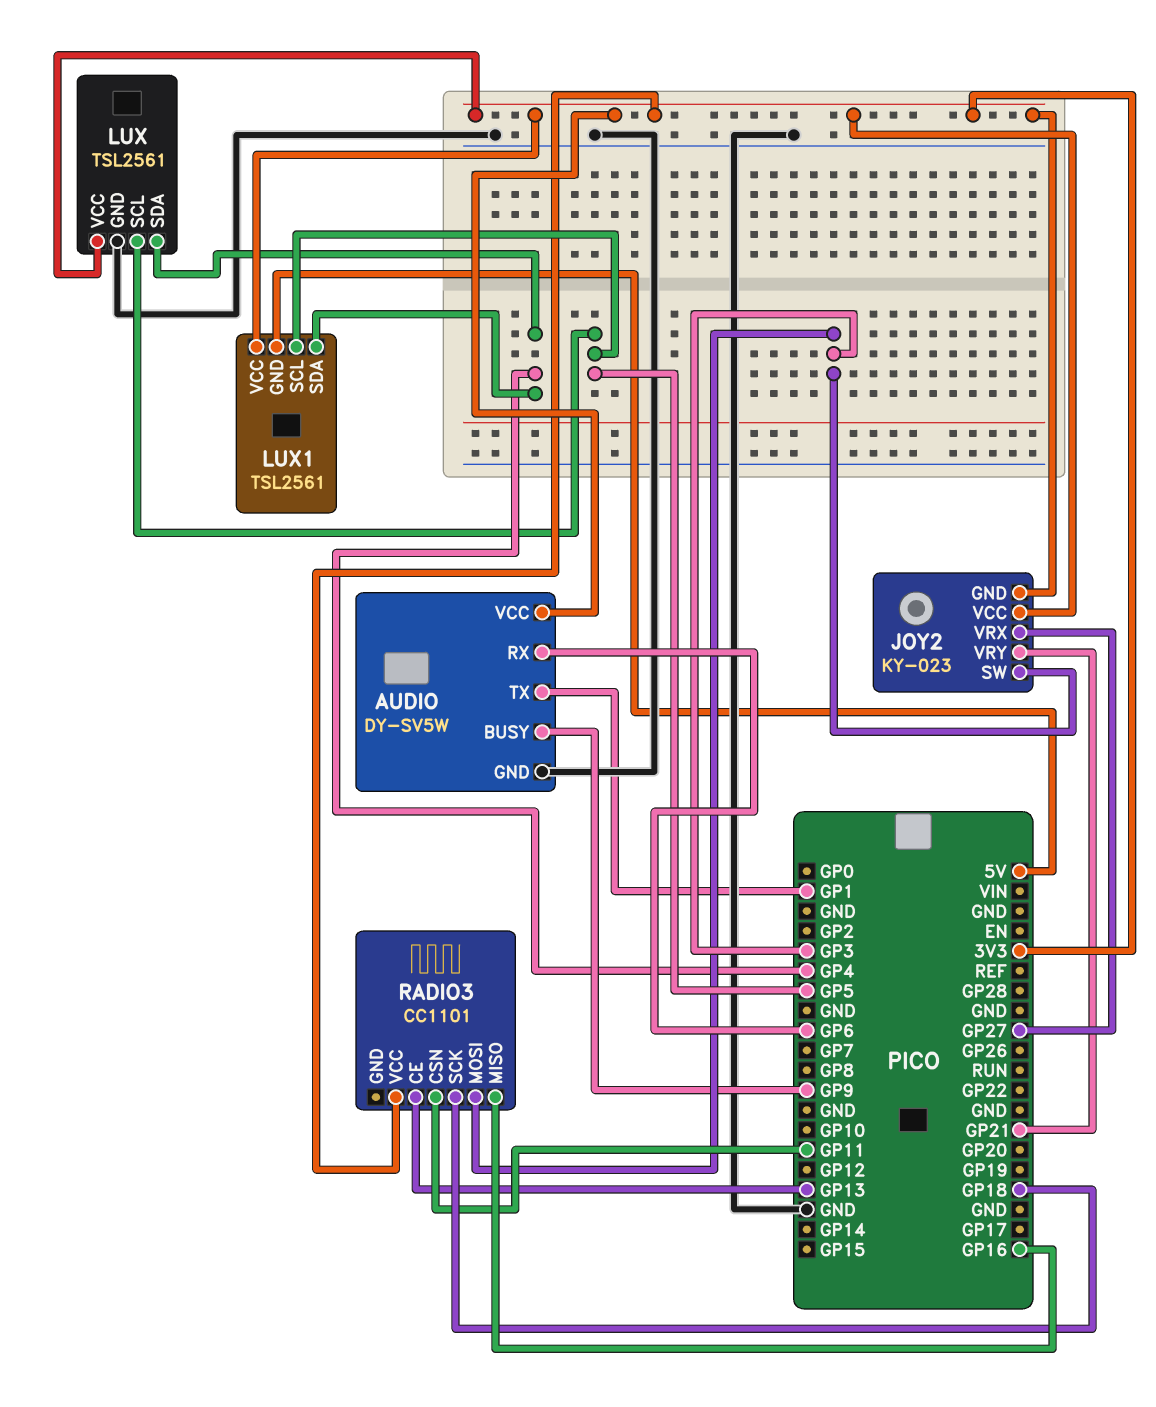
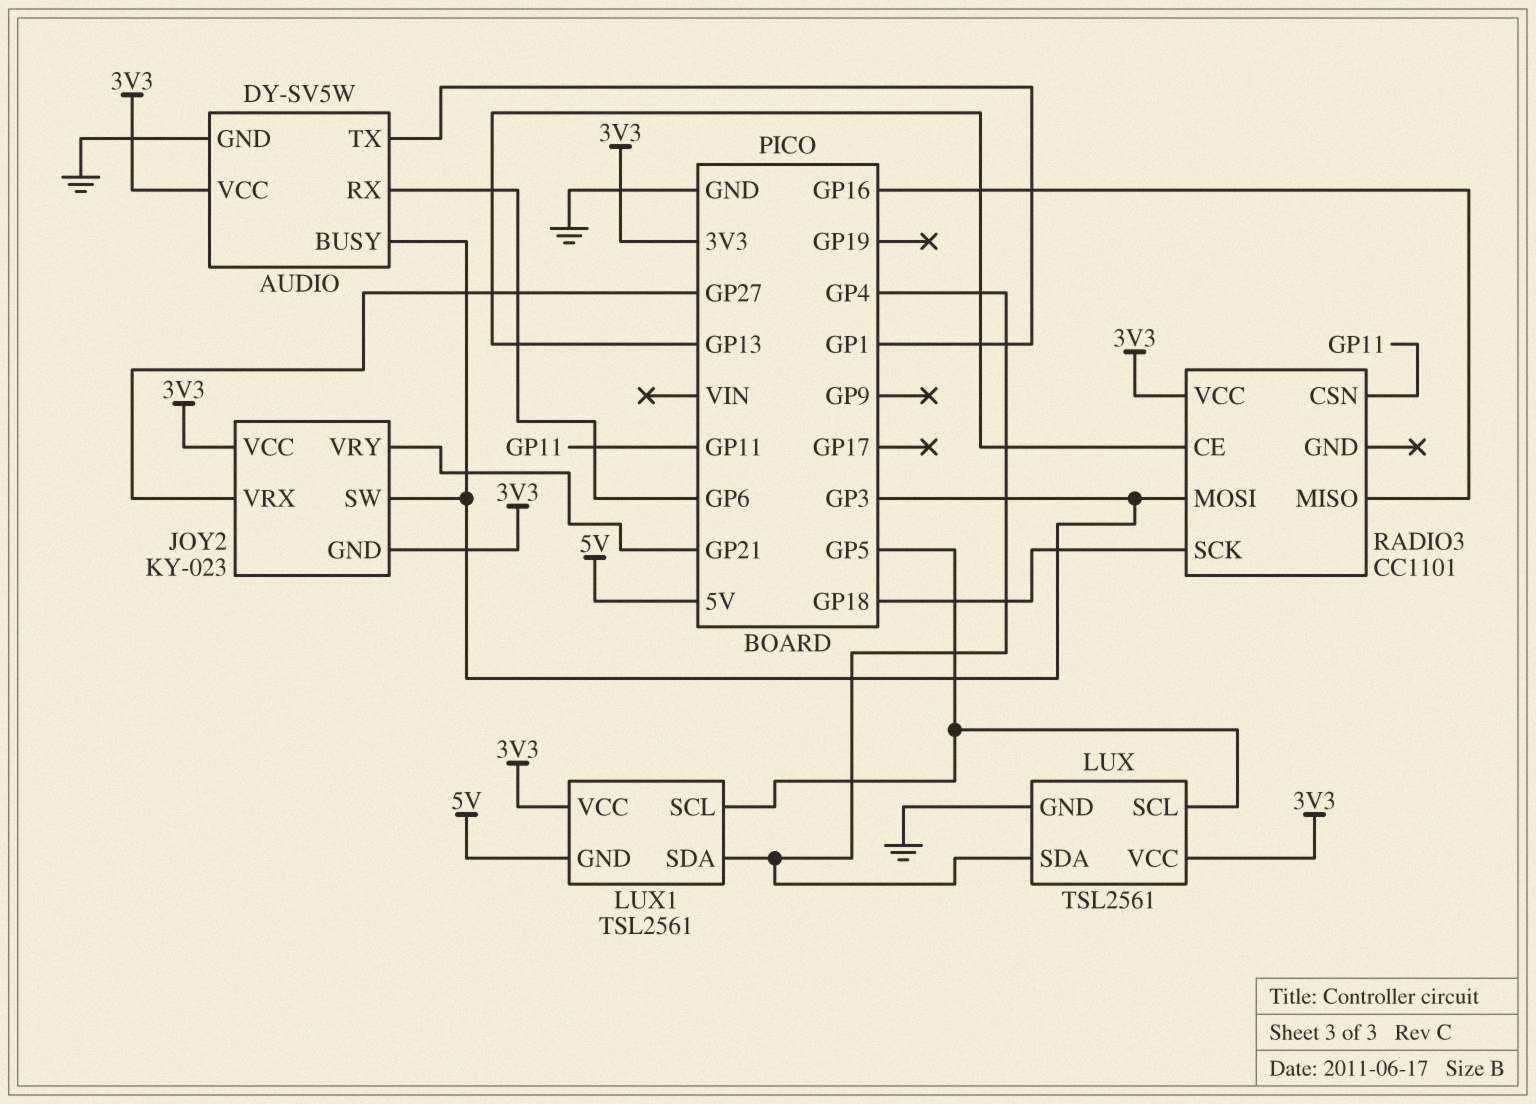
AUDIO pin BUSY: GP9 -> GP3

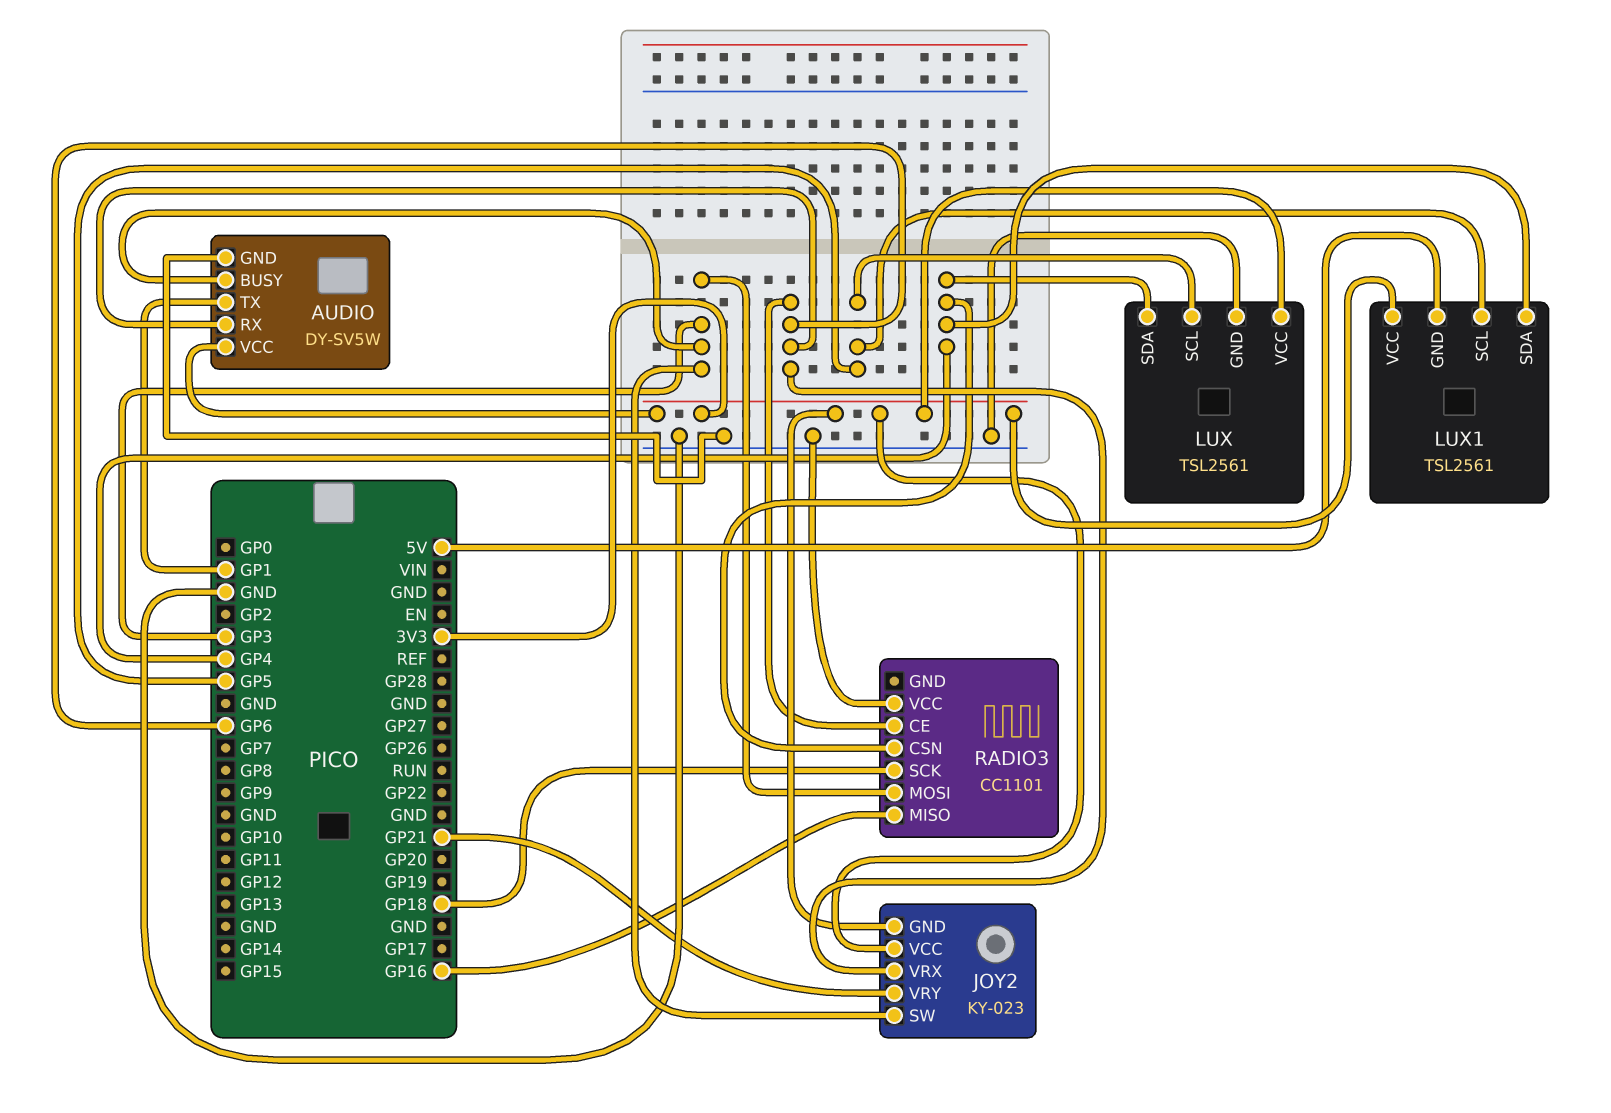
JOY2 pin VRX: GP27 -> GP6
RADIO3 pin CE: GP13 -> GP6
RADIO3 pin CSN: GP11 -> GP4
RADIO3 pin VCC: 3V3 -> GND

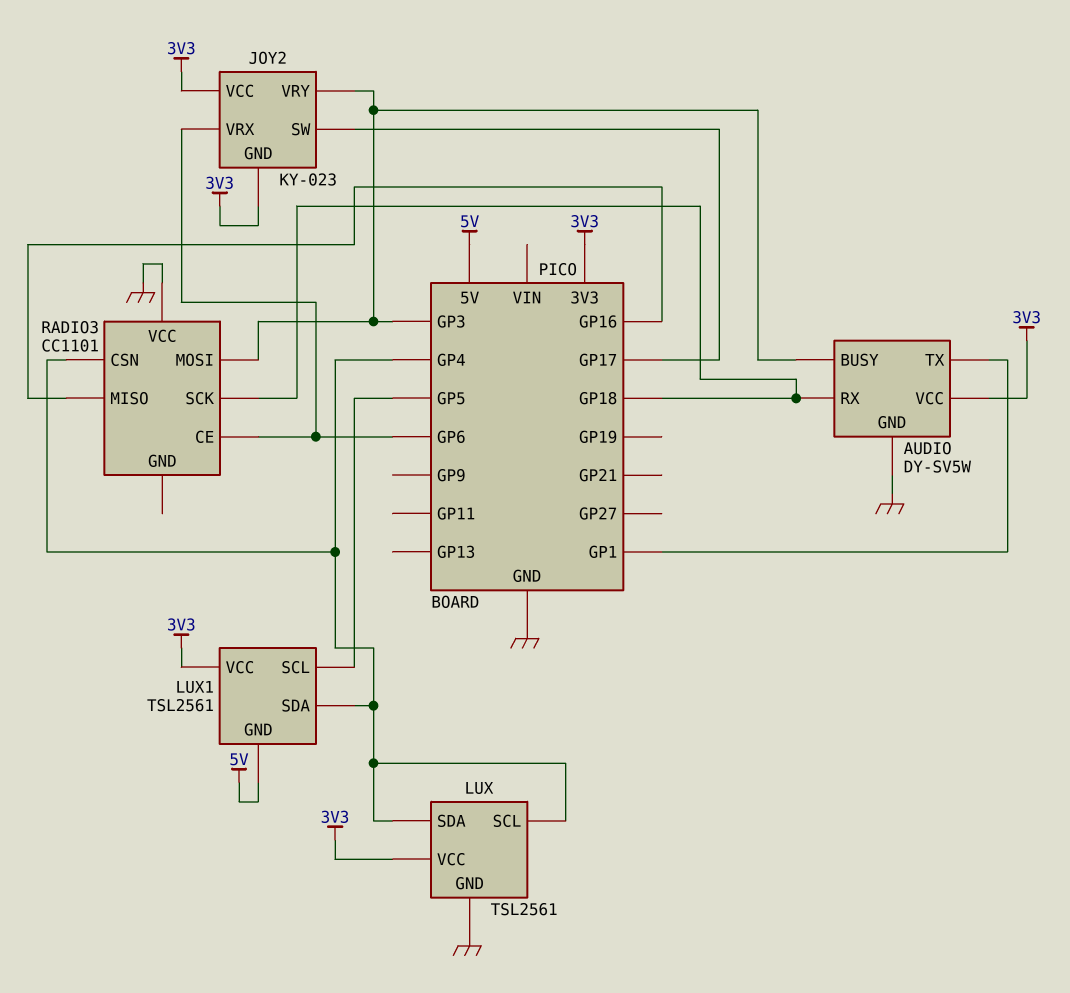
AUDIO pin RX: GP6 -> GP18
JOY2 pin SW: GP3 -> GP17
JOY2 pin VRY: GP21 -> GP3
LUX pin SCL: GP5 -> GP4

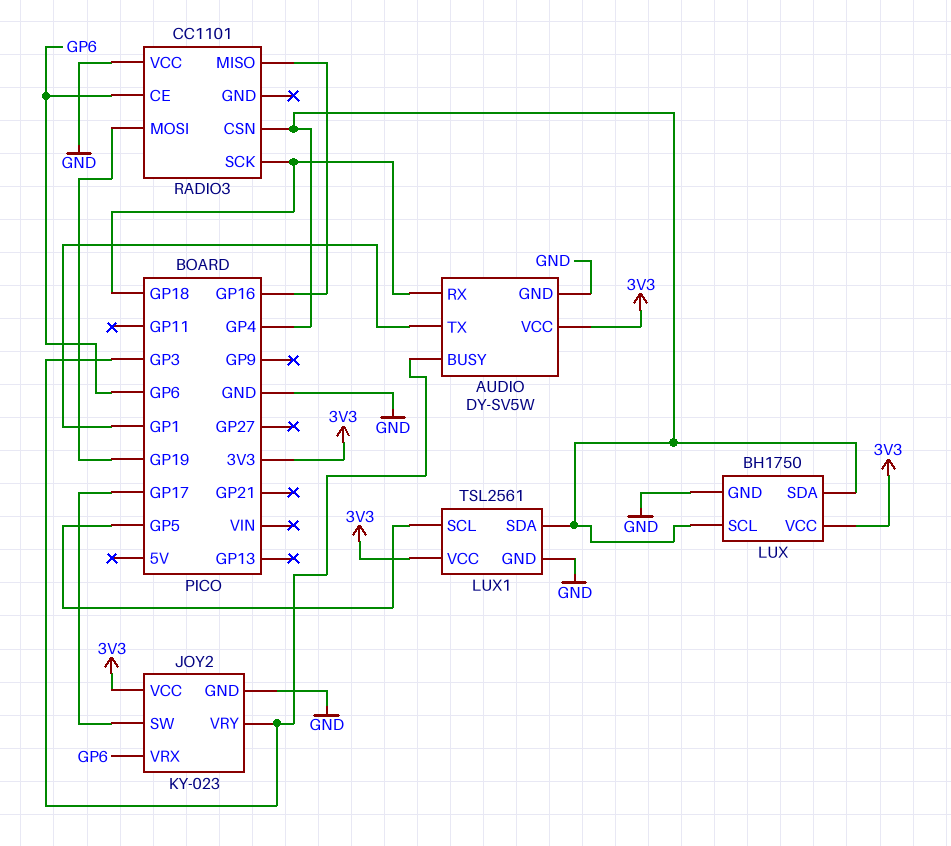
JOY2 pin GND: 3V3 -> GND
LUX: TSL2561 -> BH1750
LUX1 pin GND: 5V -> GND
RADIO3 pin MOSI: GP3 -> GP19

